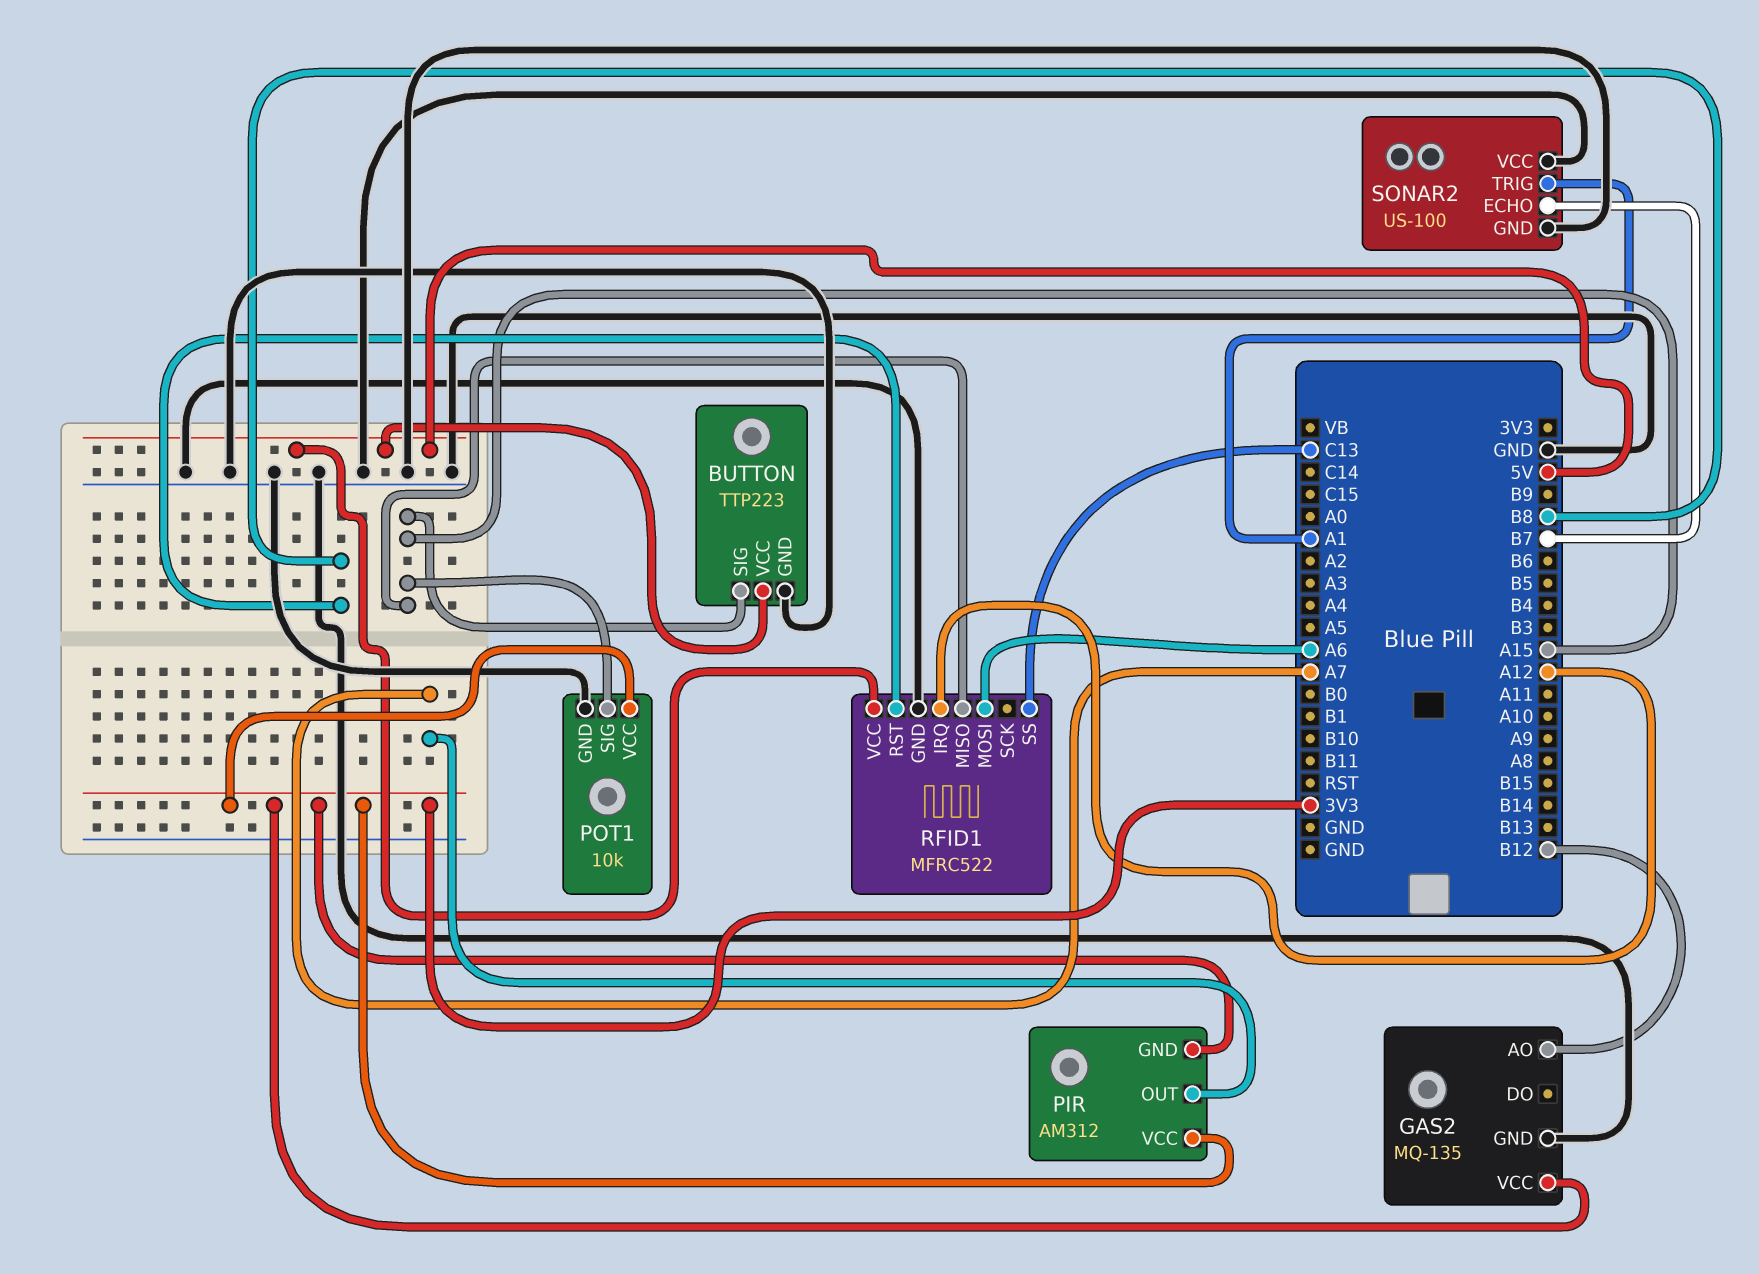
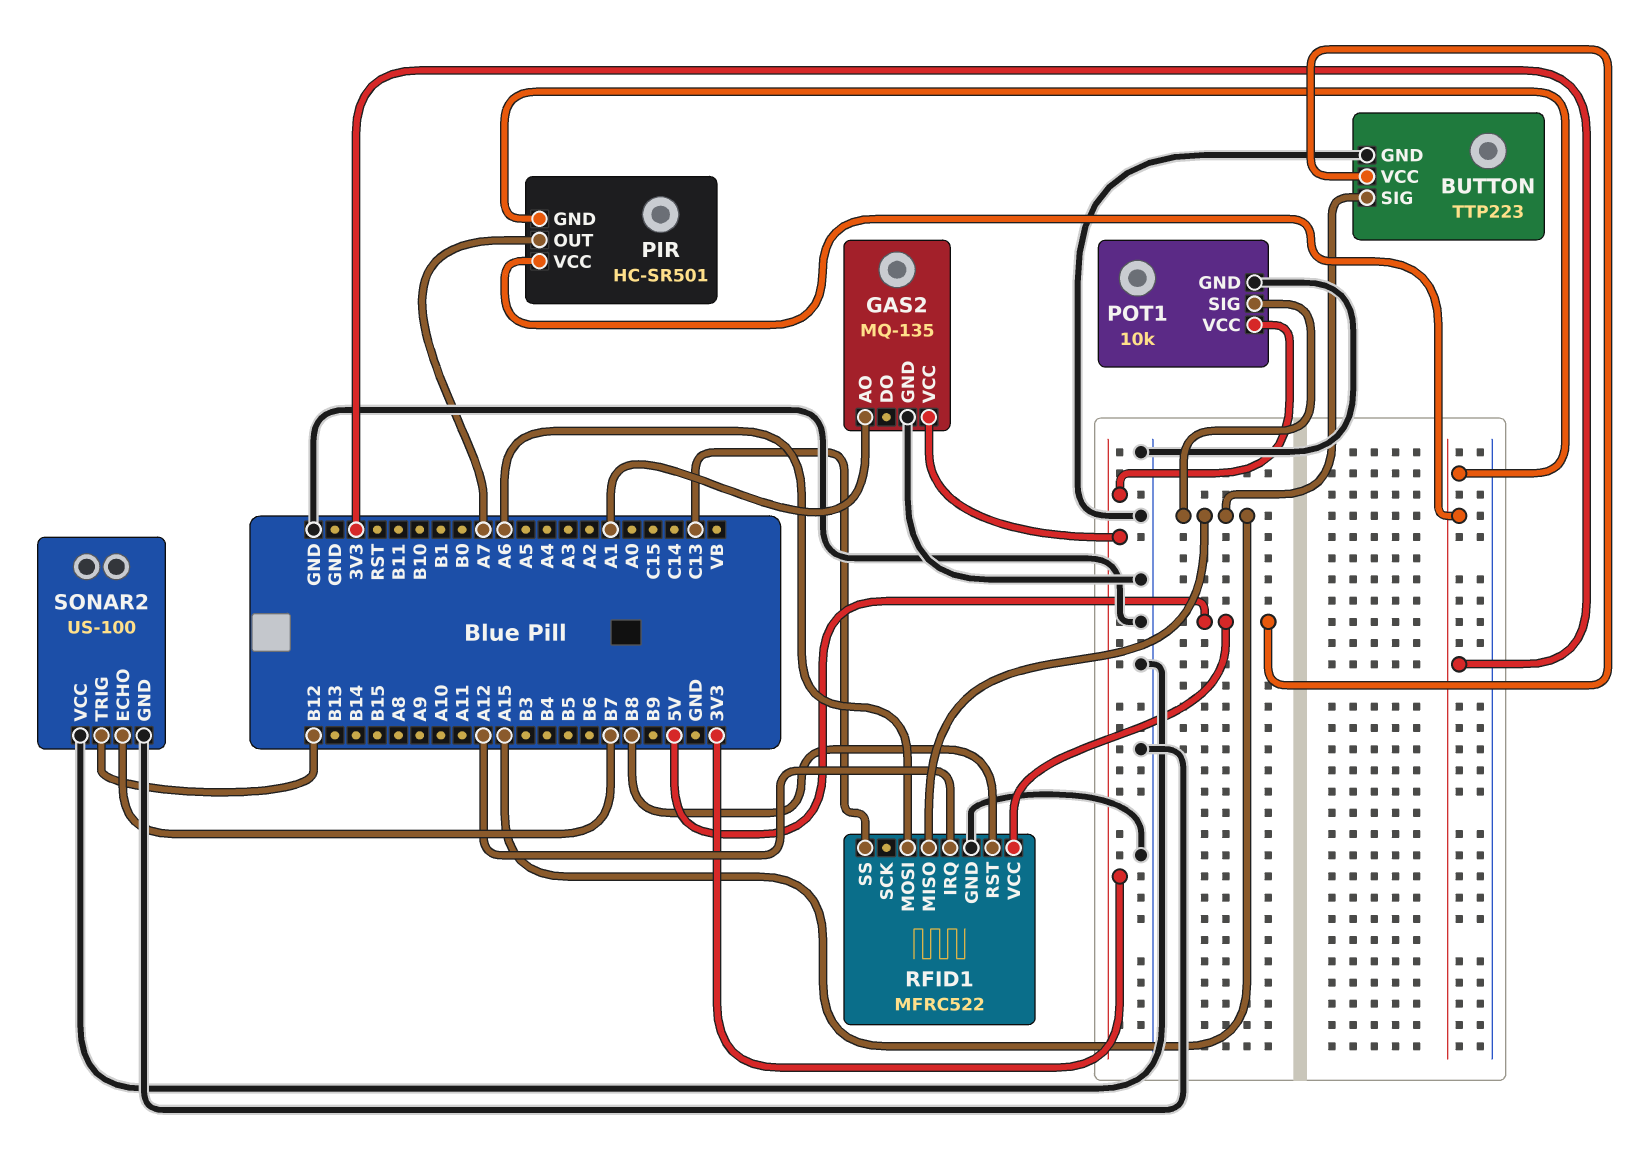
GAS2 pin AO: B12 -> A1
PIR: AM312 -> HC-SR501
SONAR2 pin TRIG: A1 -> B12

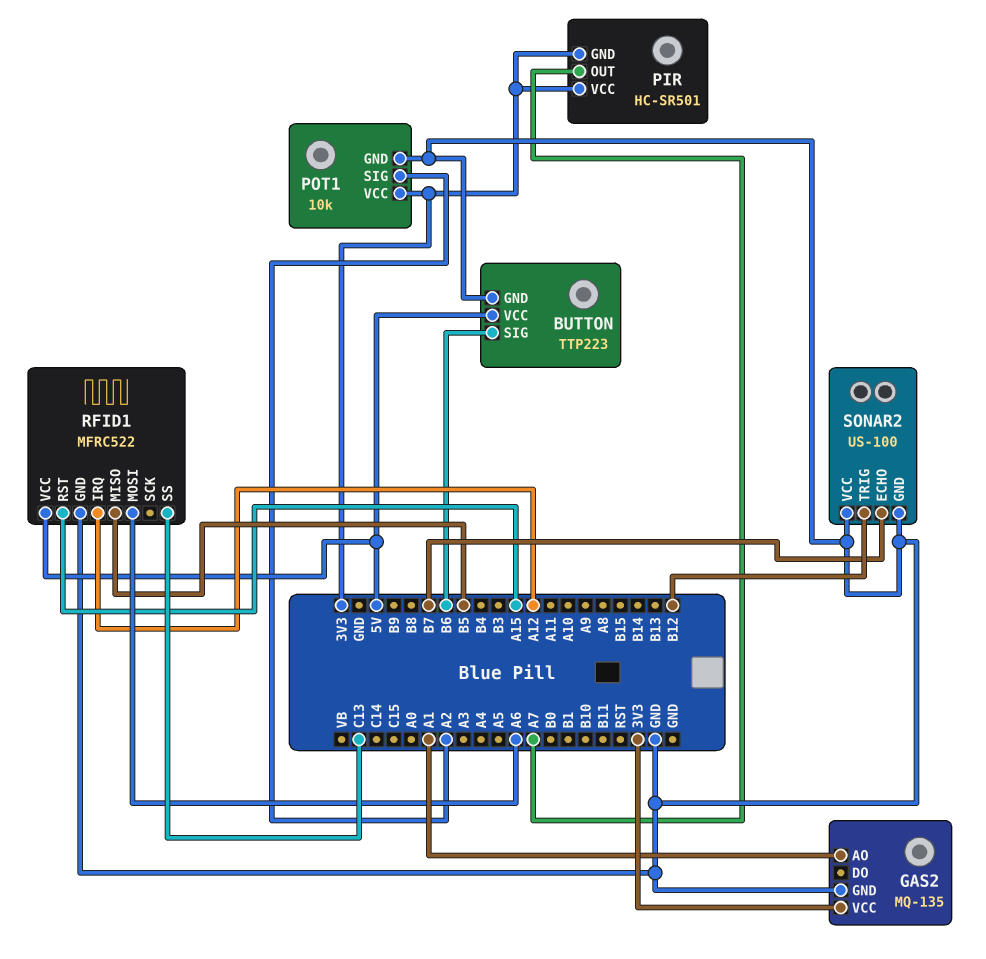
BUTTON pin SIG: A15 -> B6
POT1 pin SIG: A15 -> A2
RFID1 pin MISO: A15 -> B5
RFID1 pin RST: B8 -> A15

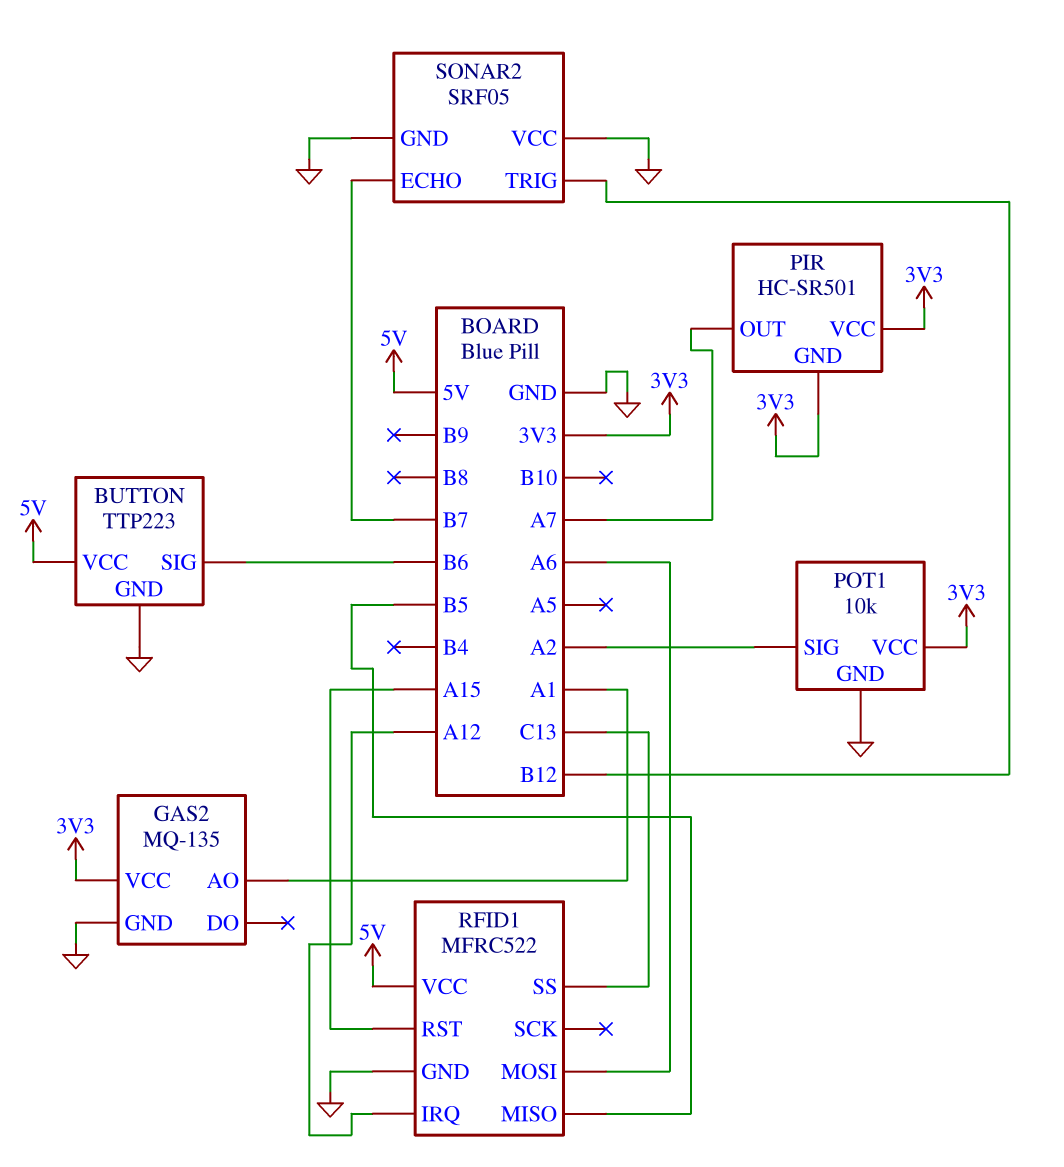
SONAR2: US-100 -> SRF05

